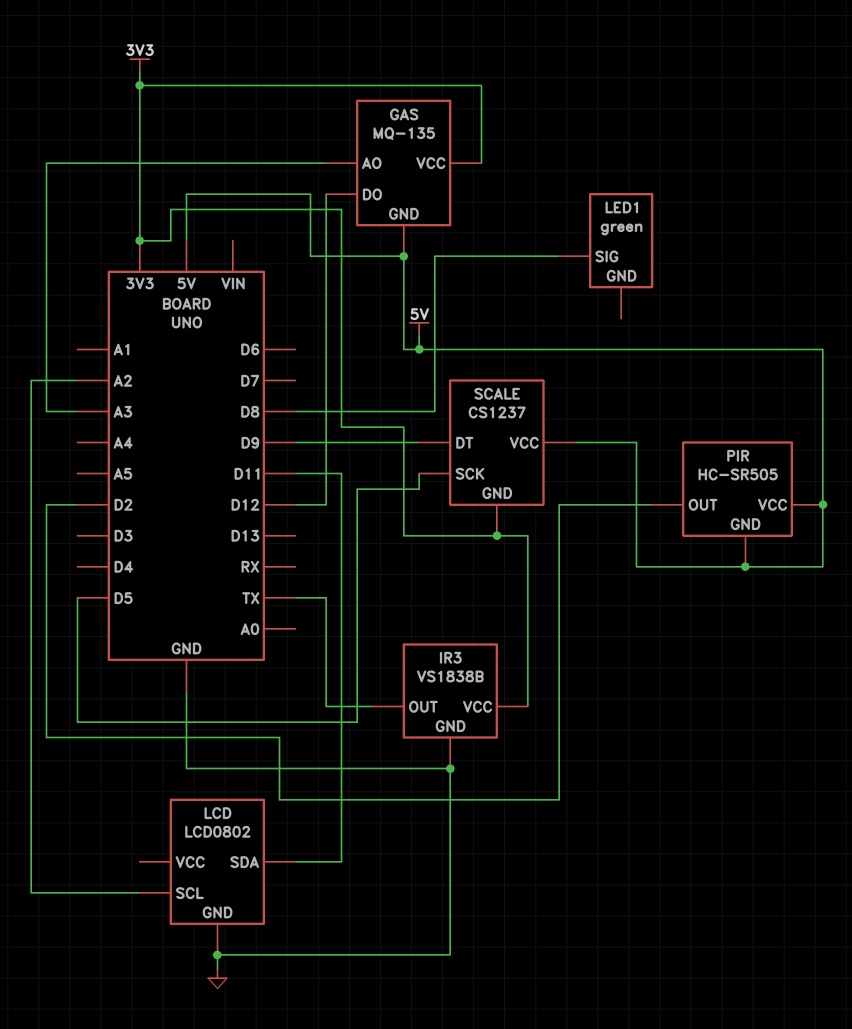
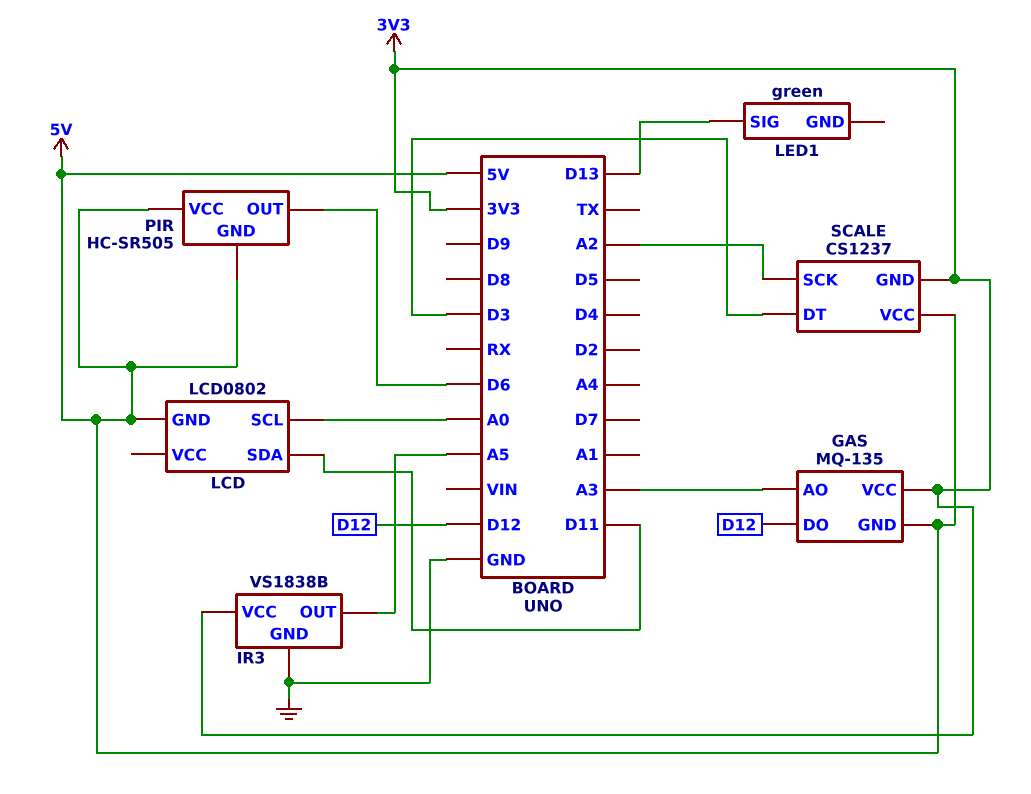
IR3 pin OUT: TX -> A5
LCD pin GND: GND -> 5V
LCD pin SCL: A2 -> A0
LED1 pin SIG: D8 -> D13
PIR pin OUT: D2 -> D6
SCALE pin DT: D9 -> D3
SCALE pin SCK: D5 -> A2

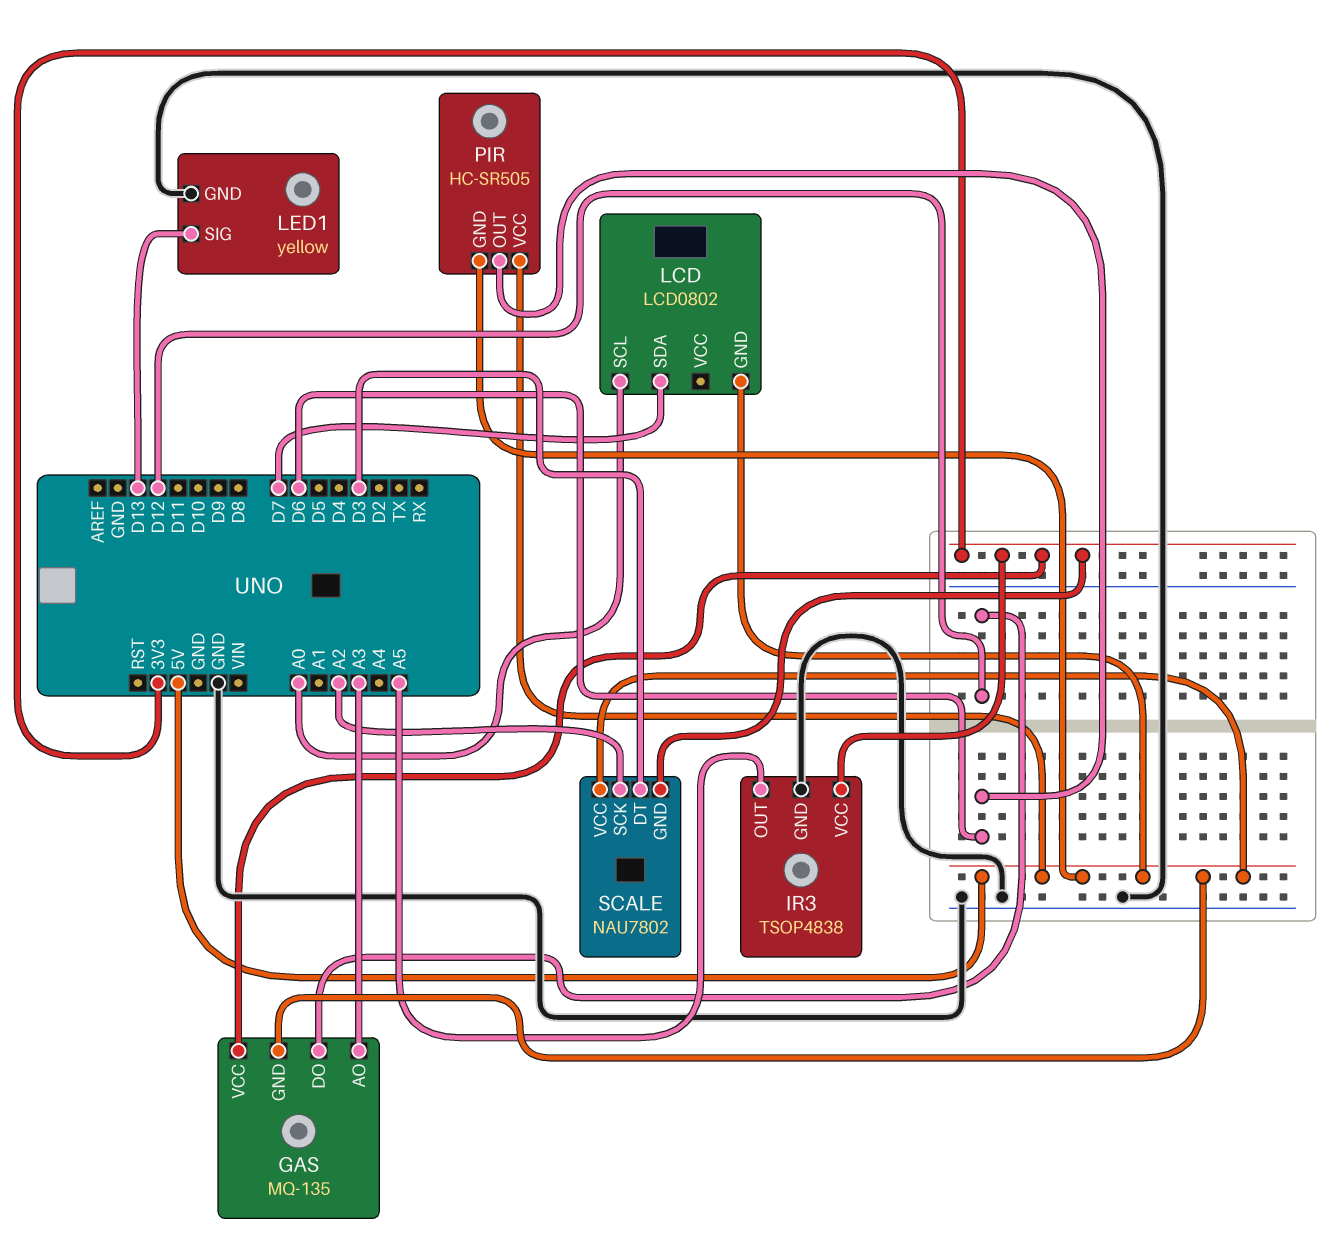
IR3: VS1838B -> TSOP4838
LCD pin SDA: D11 -> D7
LED1: green -> yellow
LED1 pin GND: none -> GND
SCALE: CS1237 -> NAU7802

